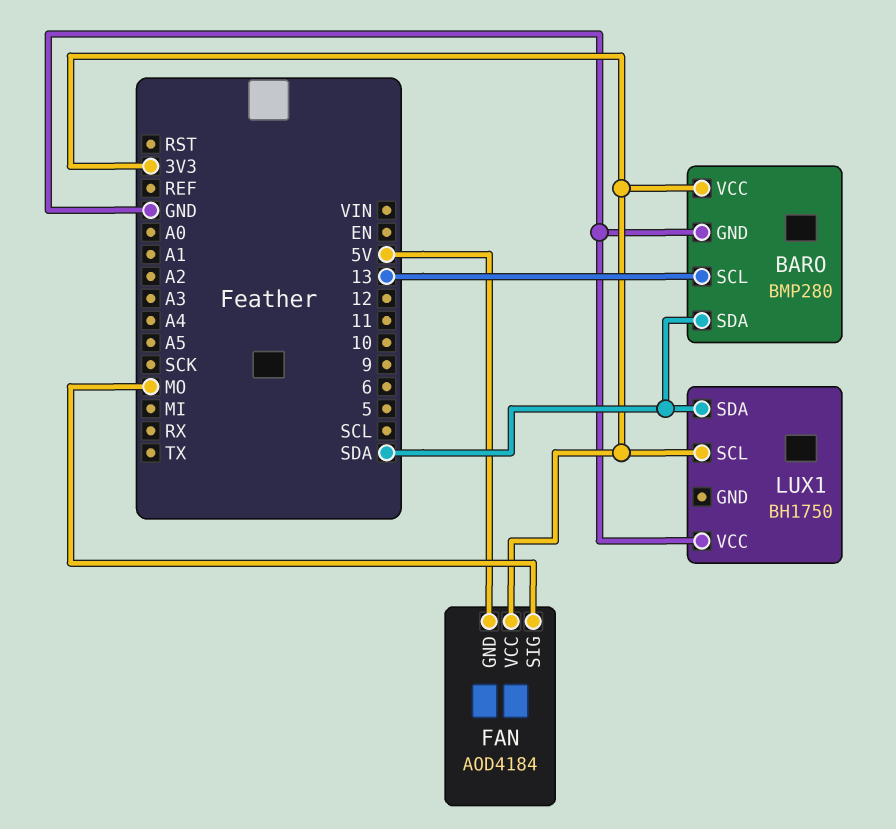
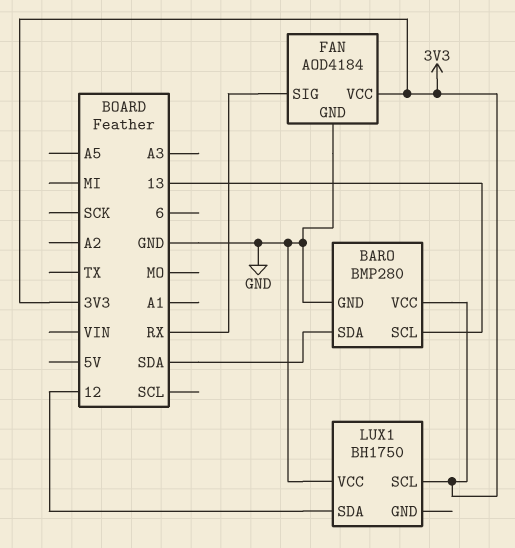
FAN pin GND: 5V -> GND
FAN pin SIG: MO -> RX
LUX1 pin SDA: SDA -> 12

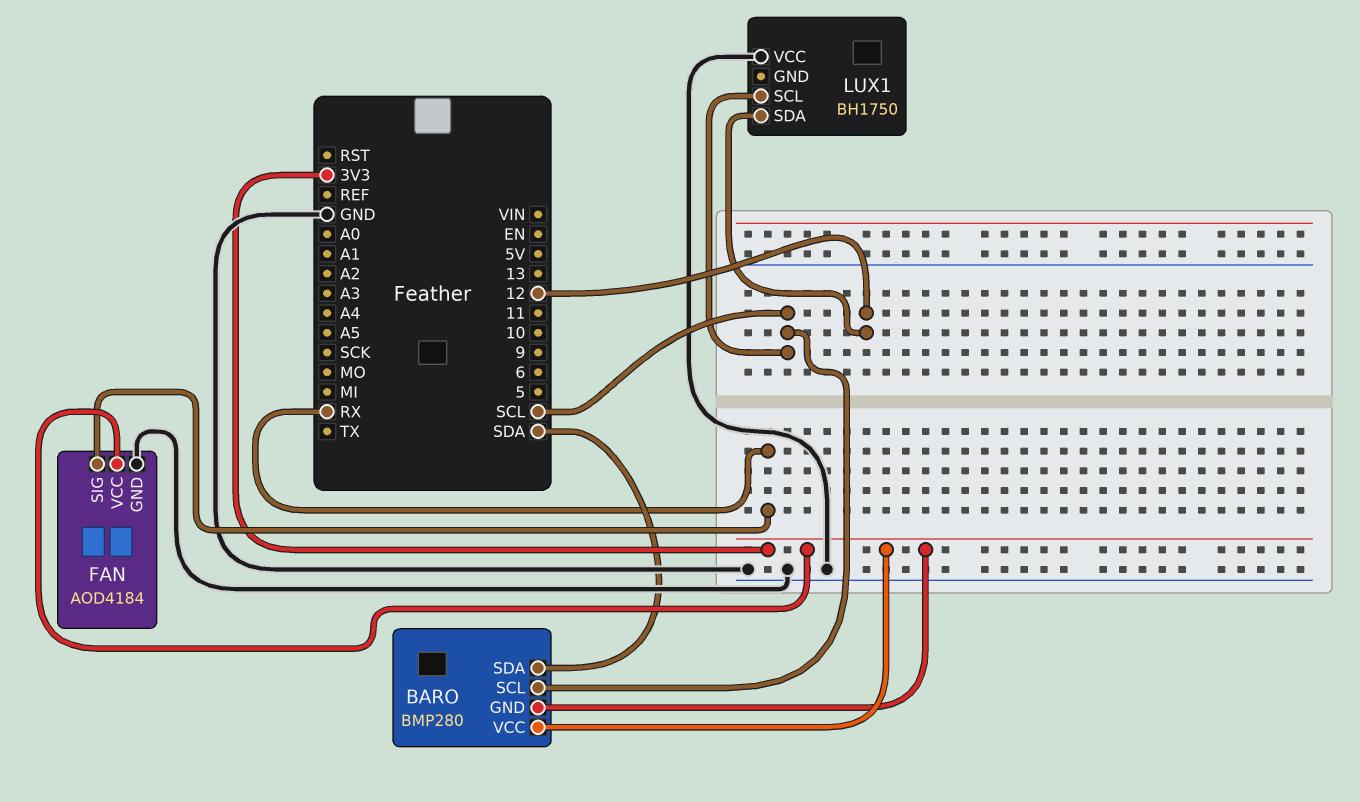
BARO pin GND: GND -> 3V3
BARO pin SCL: 13 -> SCL
LUX1 pin SCL: 3V3 -> SCL

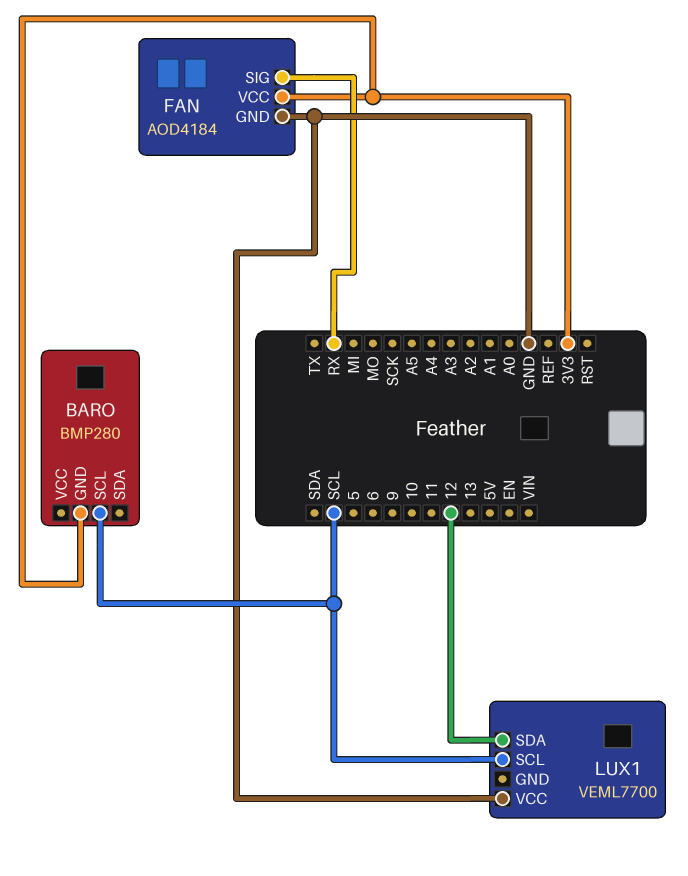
BARO pin SDA: SDA -> none
BARO pin VCC: 3V3 -> none
LUX1: BH1750 -> VEML7700

